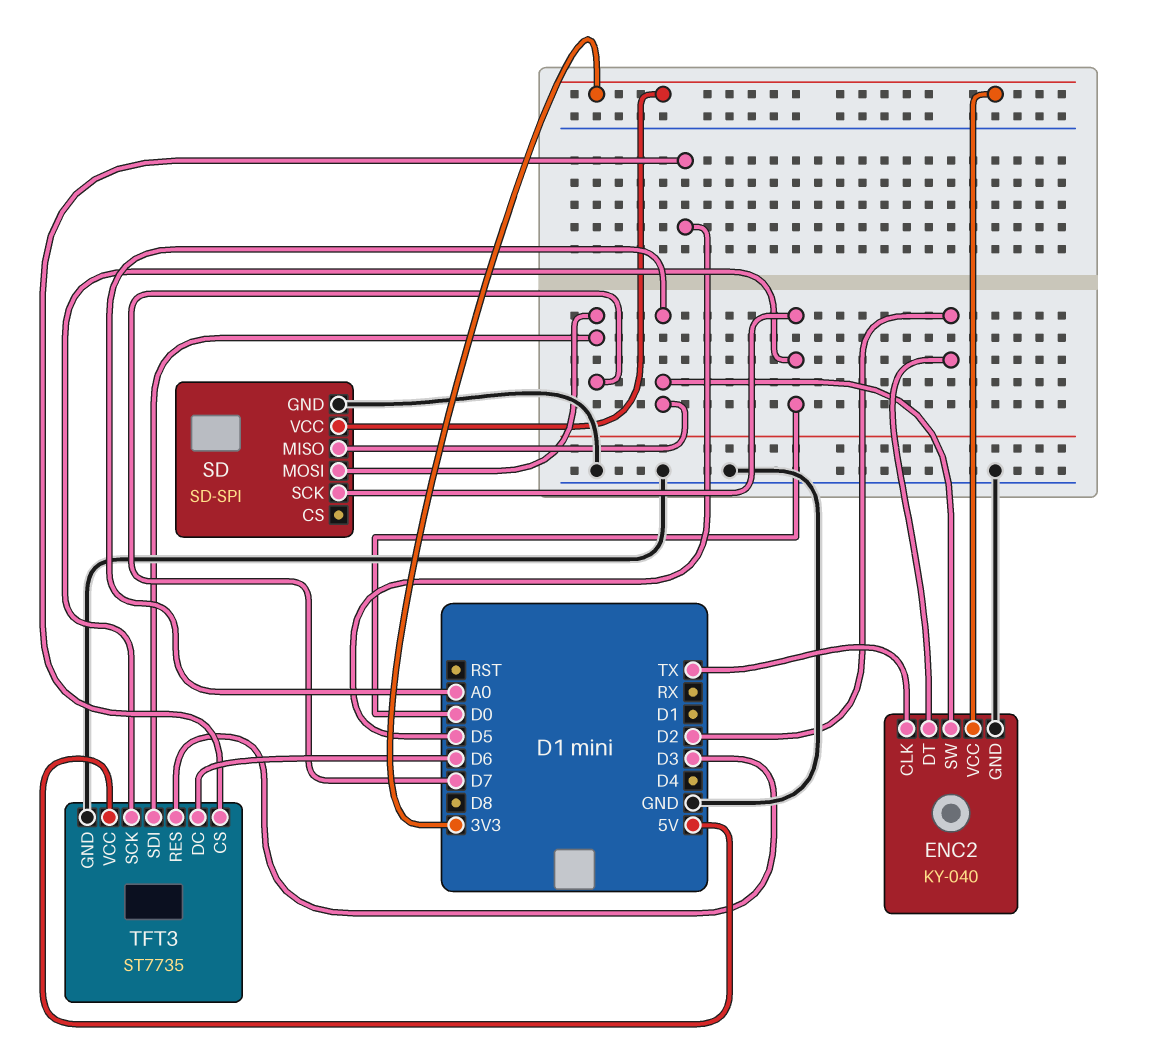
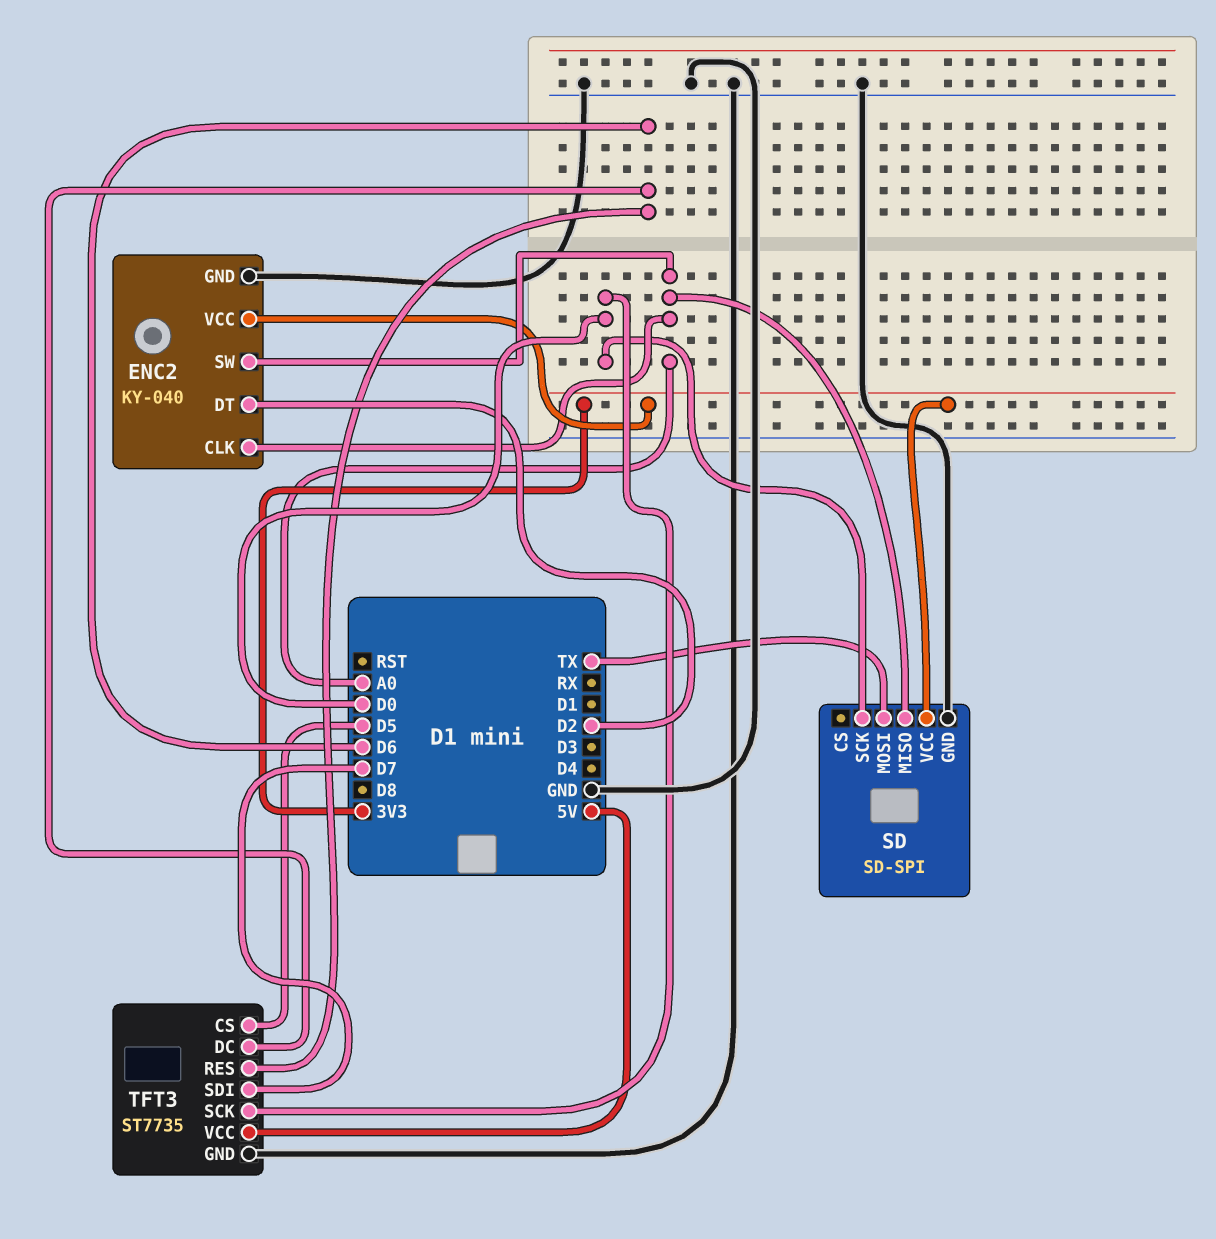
ENC2 pin CLK: TX -> A0
SD pin MOSI: D7 -> TX
TFT3 pin RES: D3 -> D6

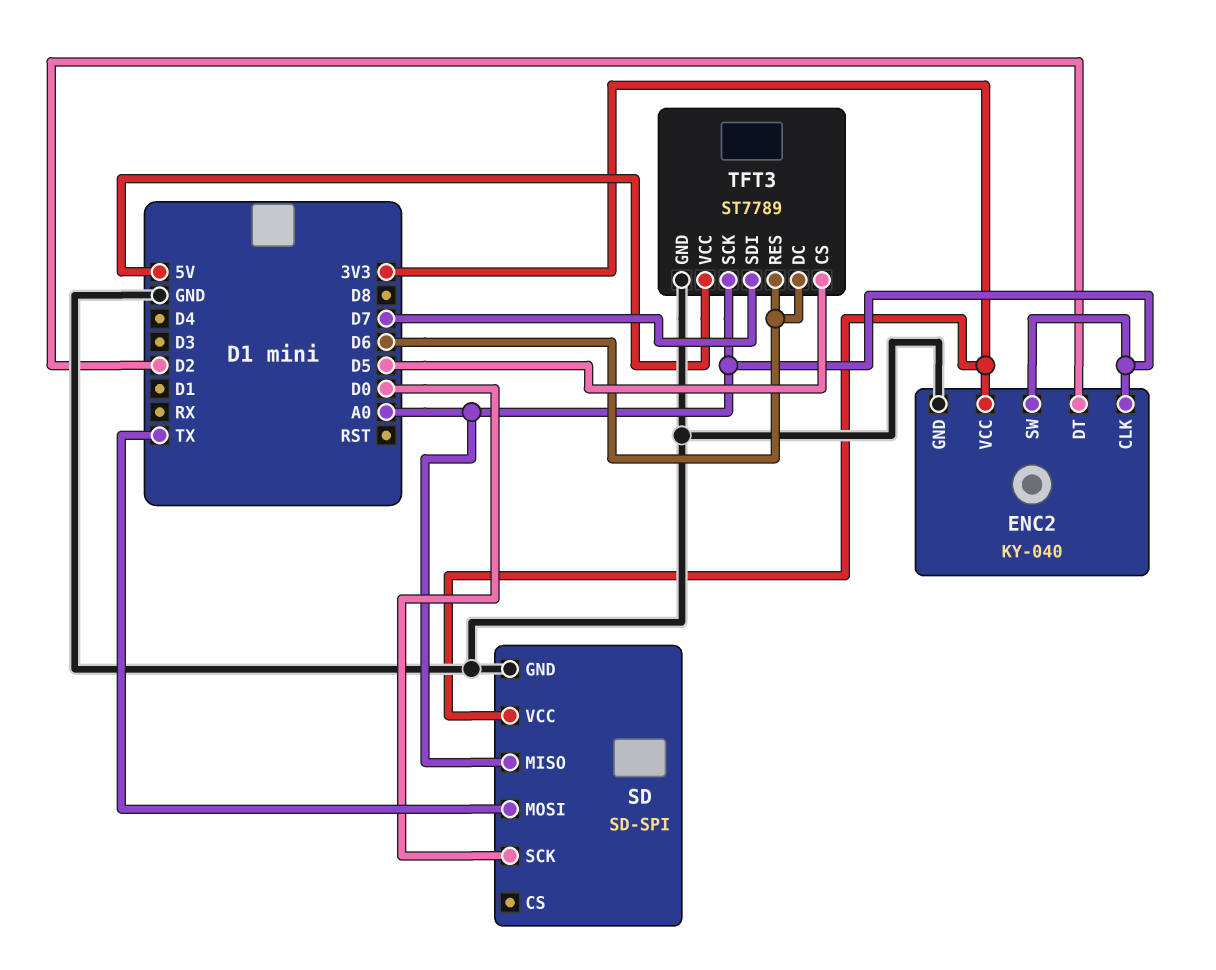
TFT3: ST7735 -> ST7789
TFT3 pin SCK: D0 -> A0

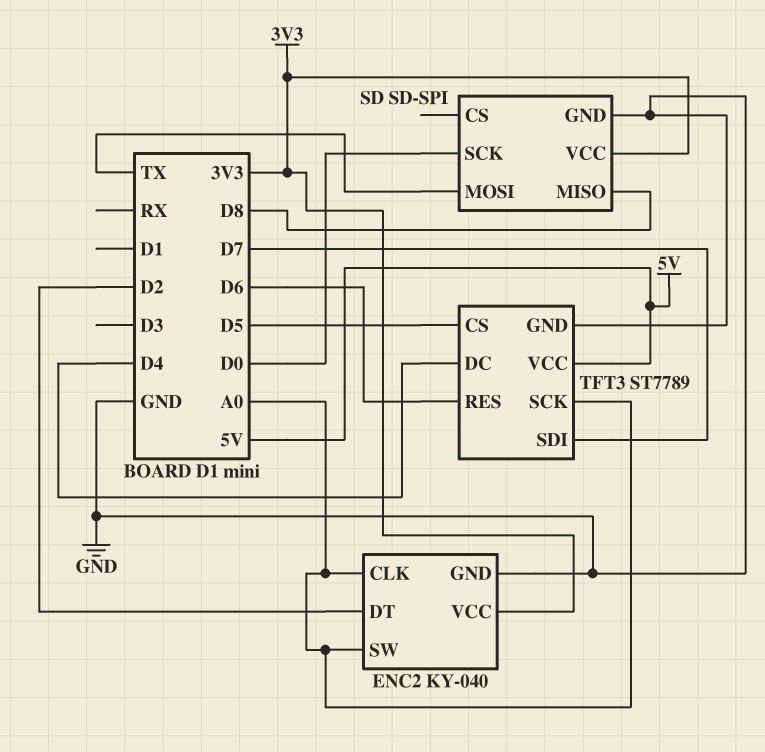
SD pin MISO: A0 -> D8
TFT3 pin DC: D6 -> D4

